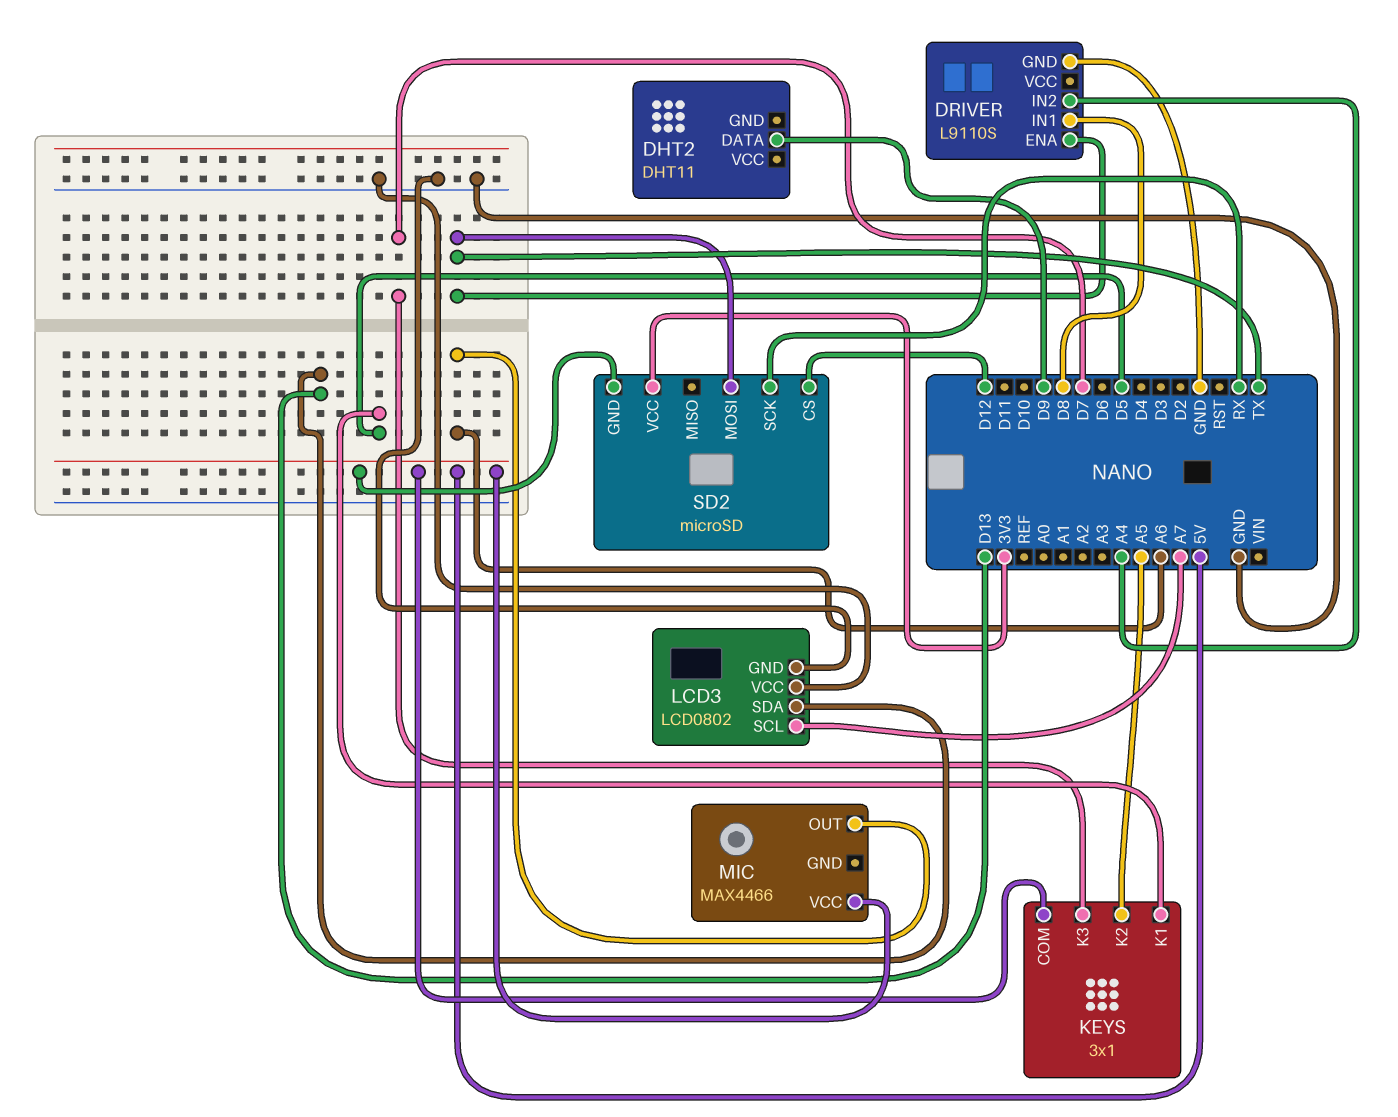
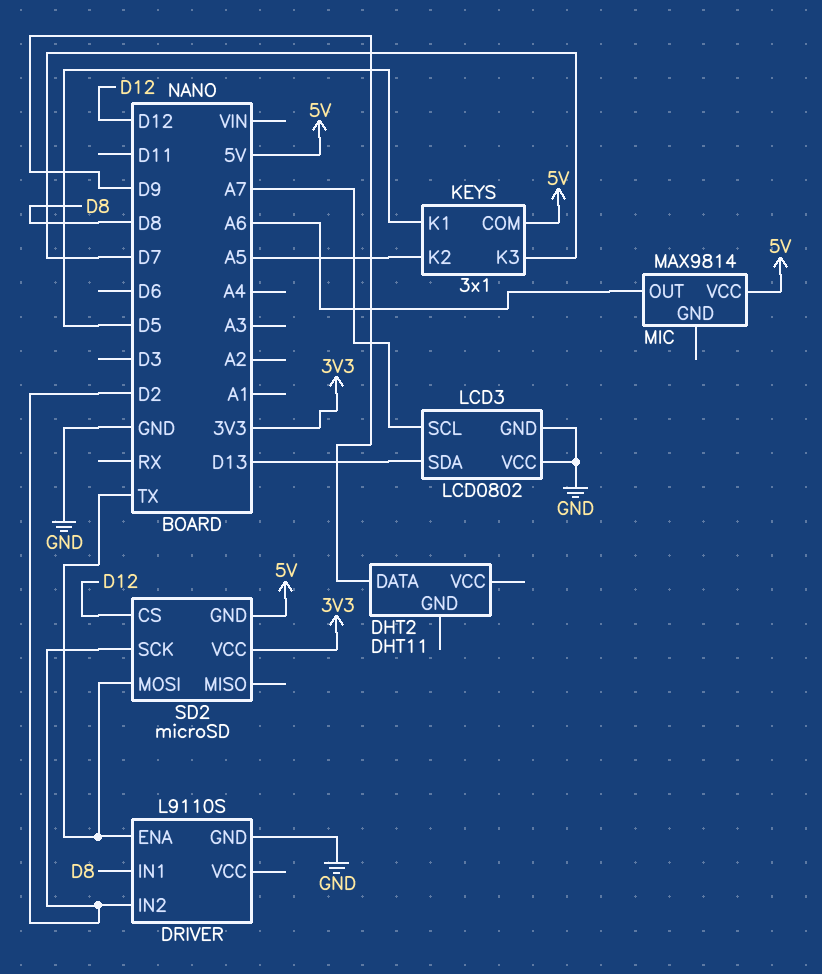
DRIVER pin IN2: A4 -> D2
MIC: MAX4466 -> MAX9814
SD2 pin SCK: RX -> D2

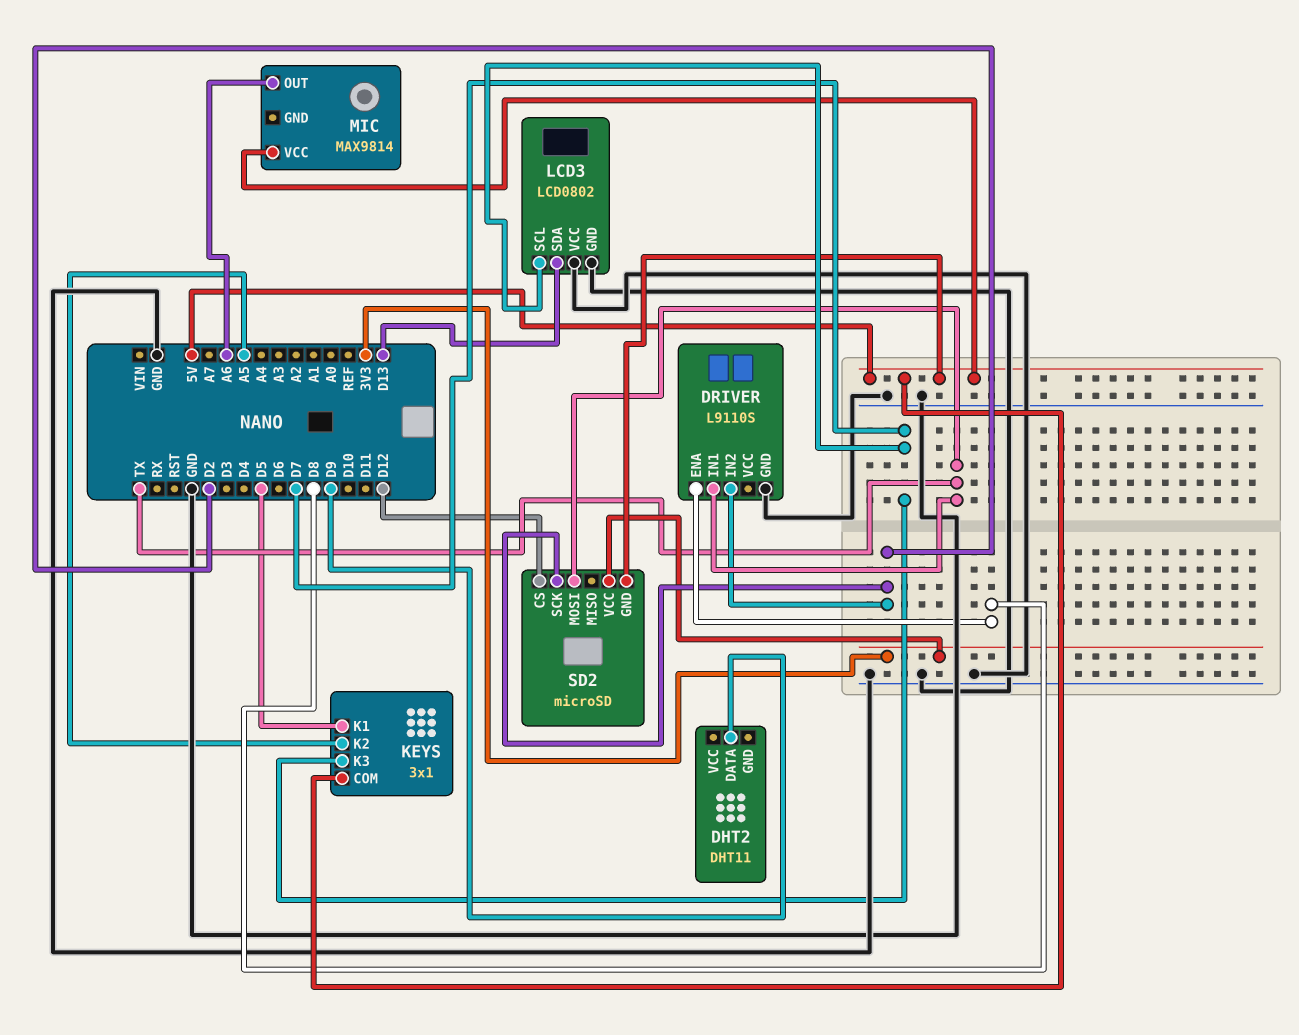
DRIVER pin ENA: TX -> D8
DRIVER pin IN1: D8 -> TX
LCD3 pin SCL: A7 -> D7

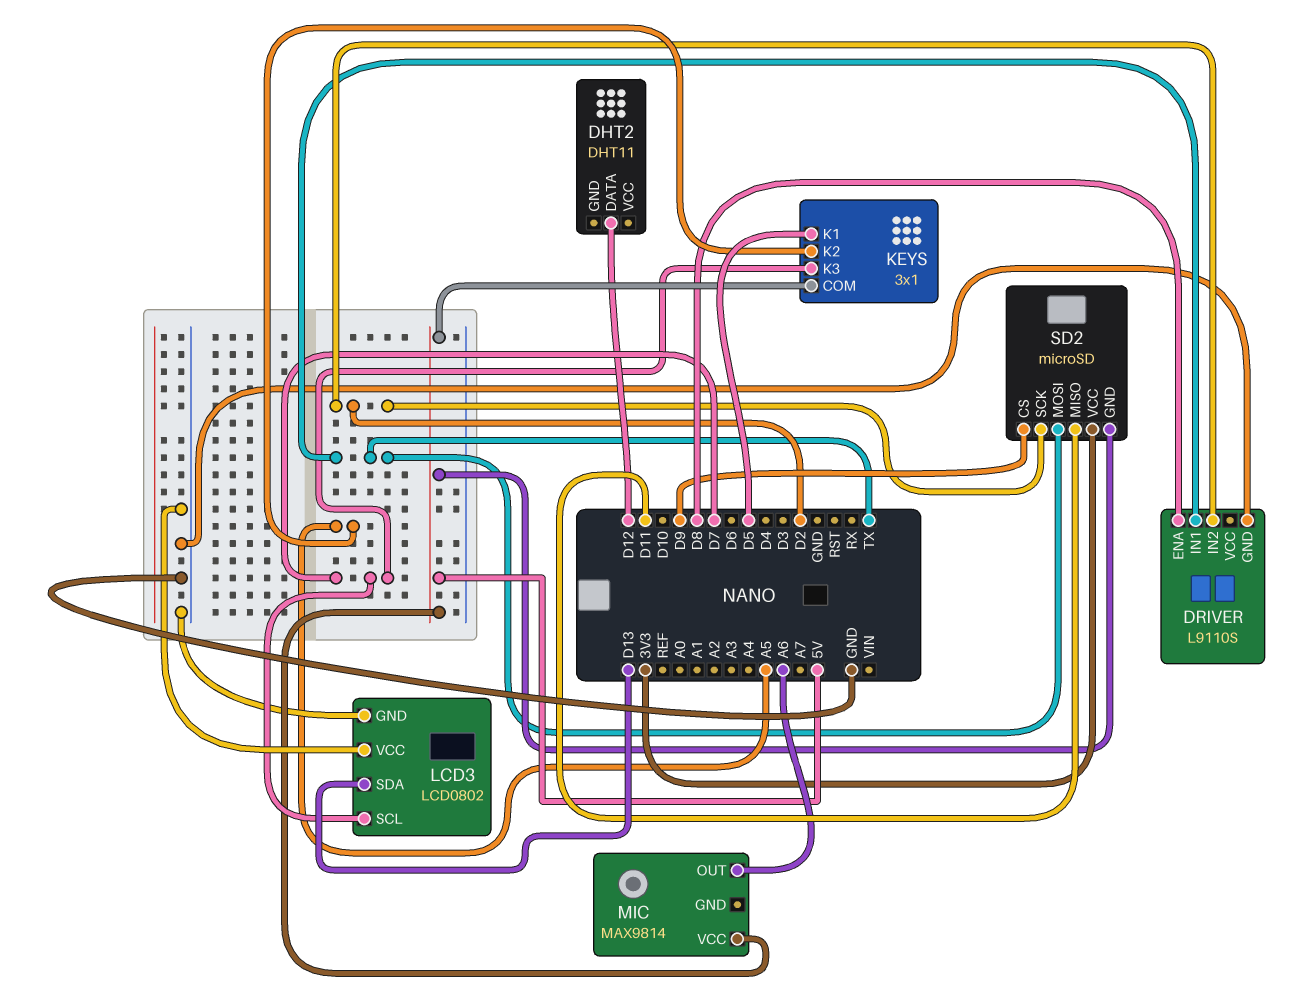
DHT2 pin DATA: D9 -> D12
SD2 pin CS: D12 -> D9
SD2 pin MISO: none -> D11

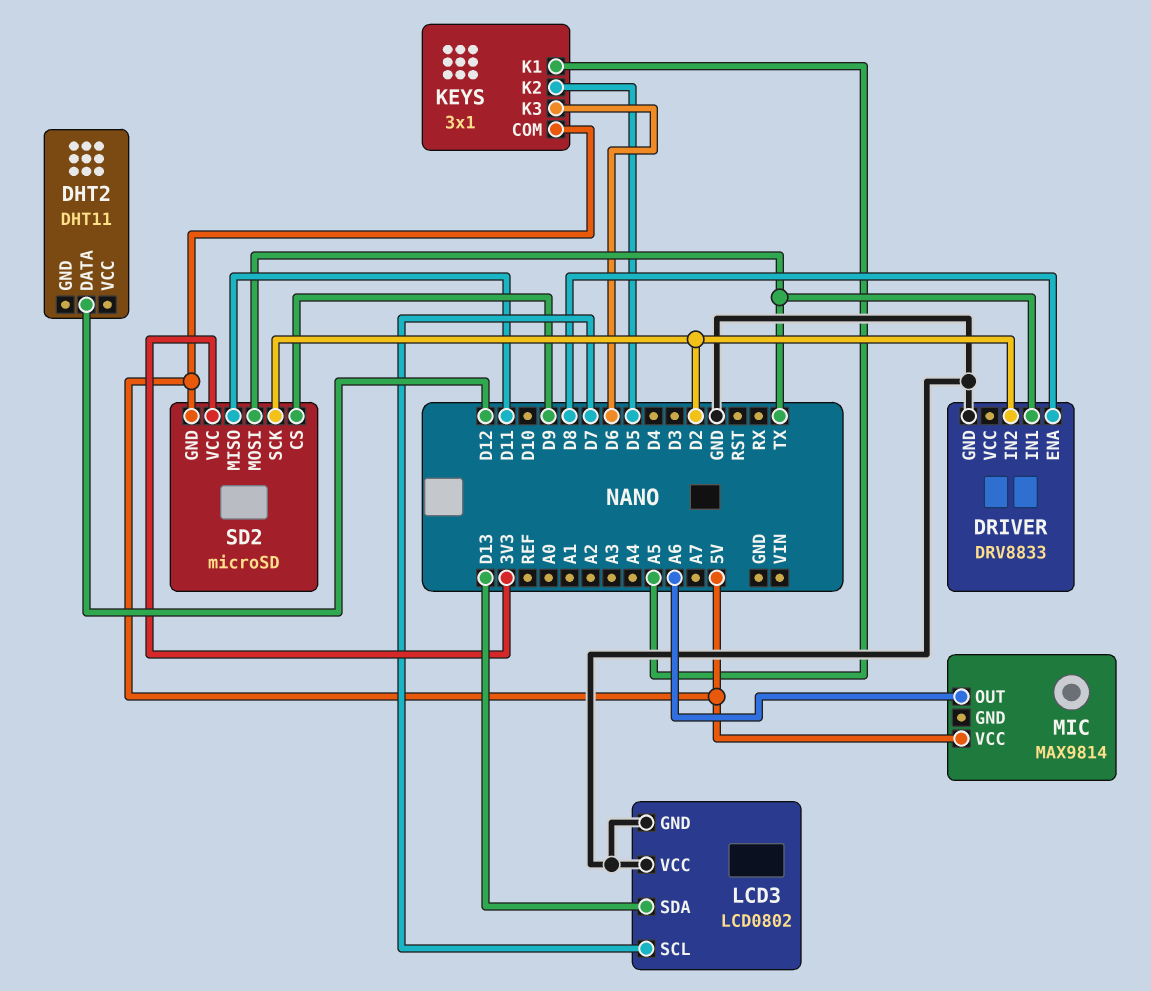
DRIVER: L9110S -> DRV8833
KEYS pin K1: D5 -> A5
KEYS pin K2: A5 -> D5
KEYS pin K3: D7 -> D6

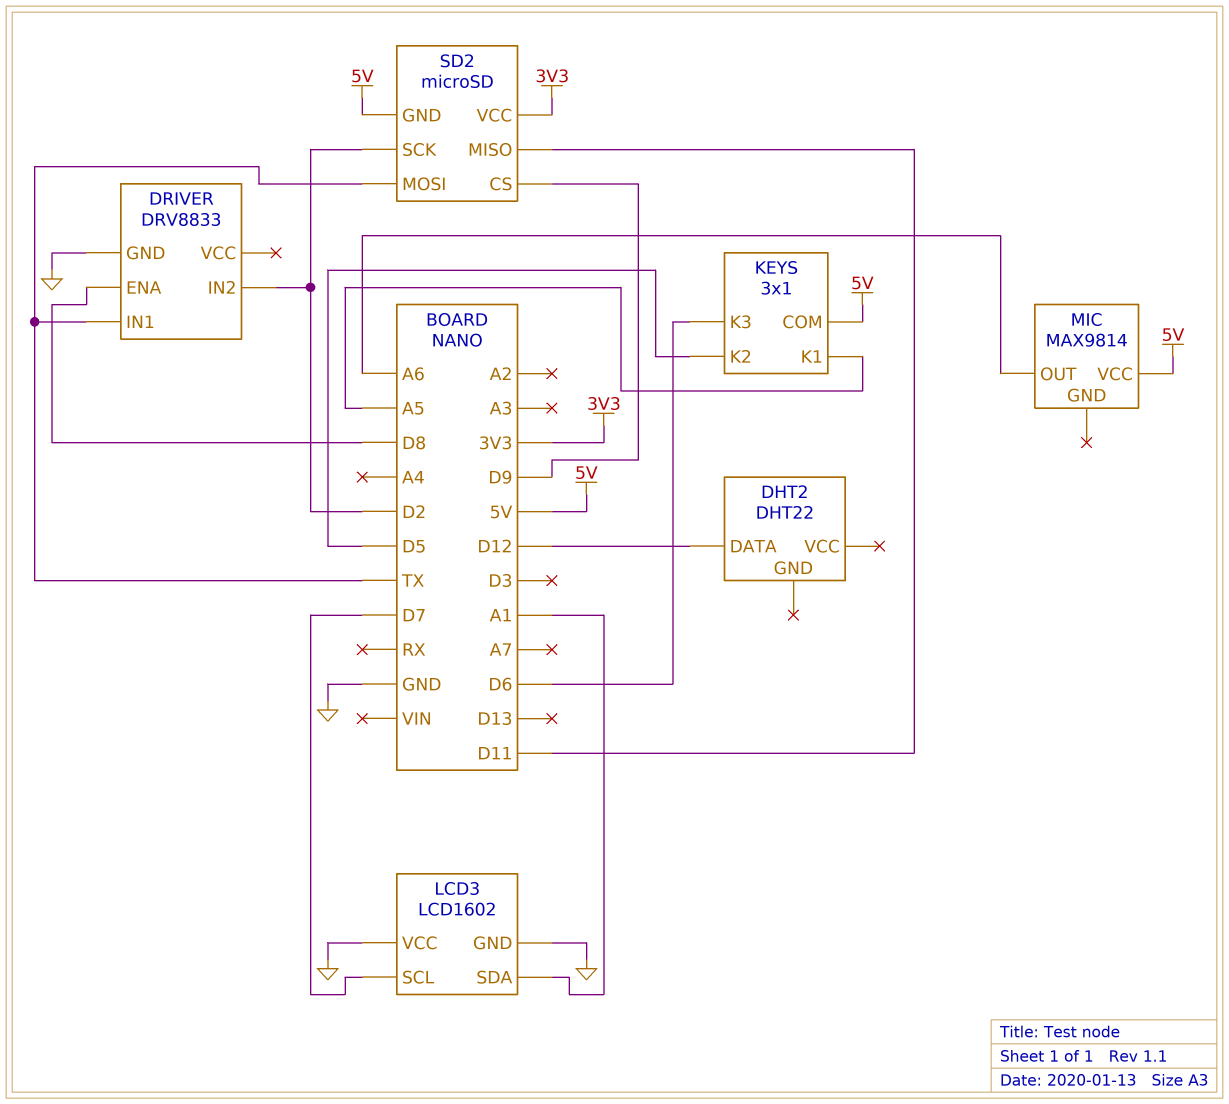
DHT2: DHT11 -> DHT22
LCD3: LCD0802 -> LCD1602
LCD3 pin SDA: D13 -> A1

